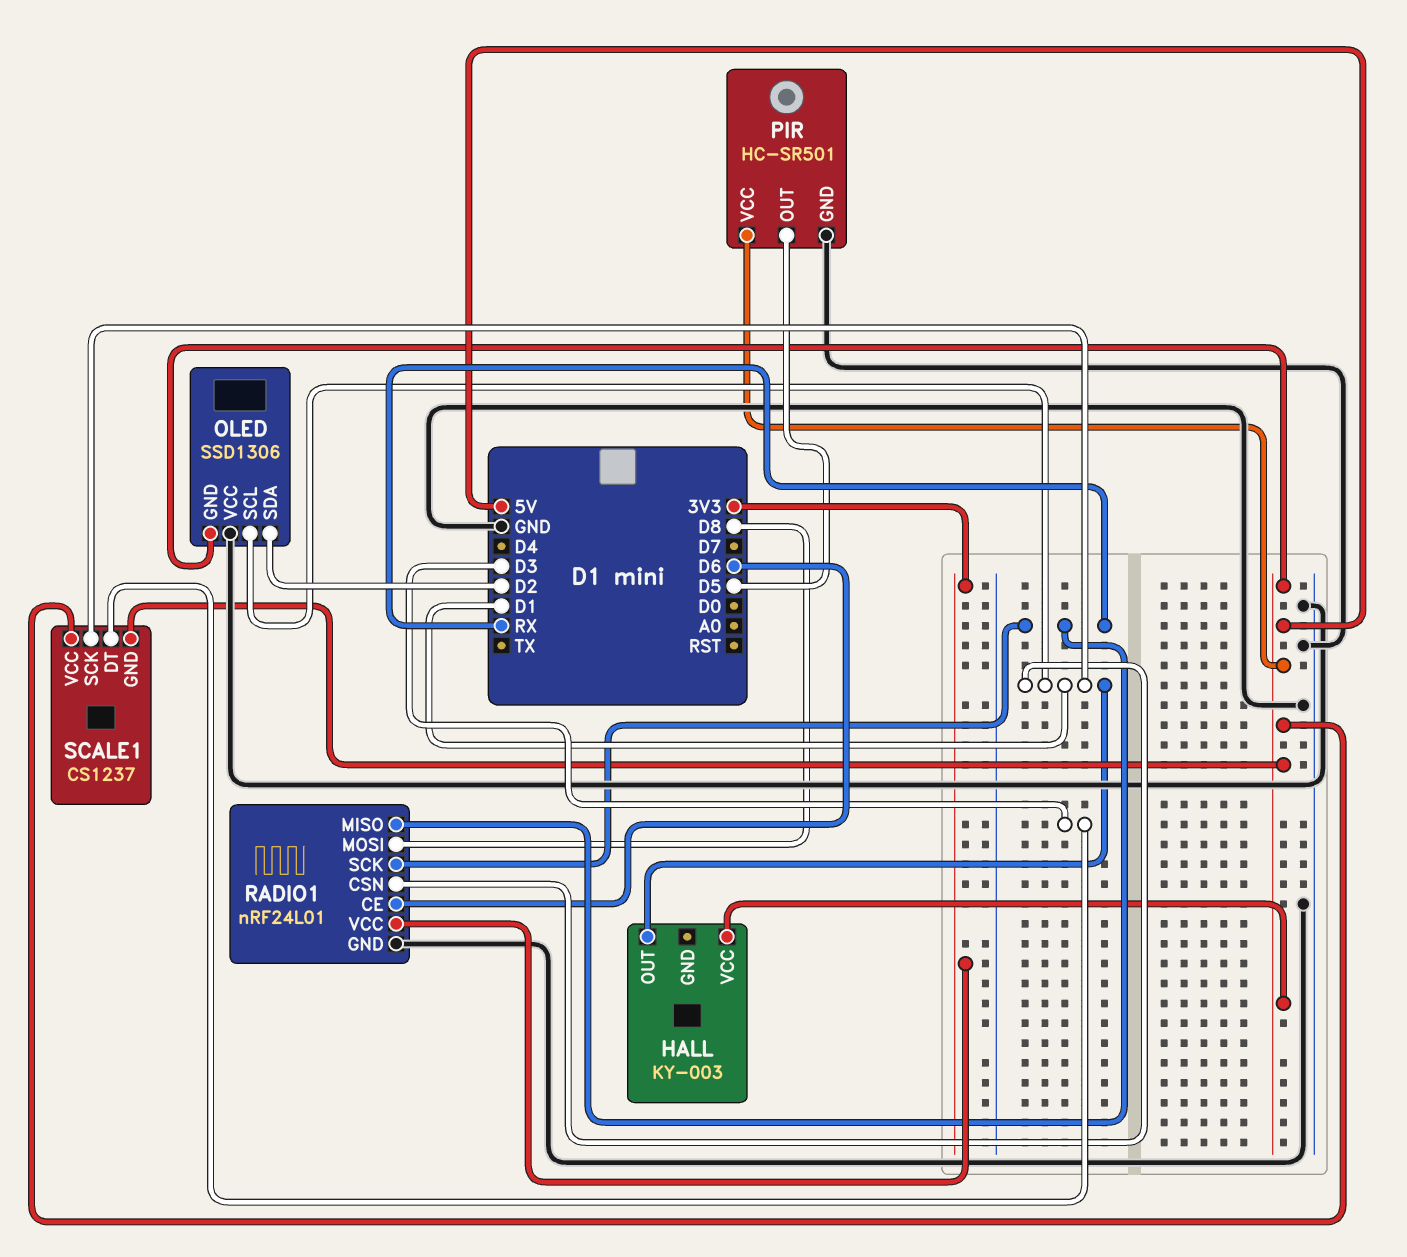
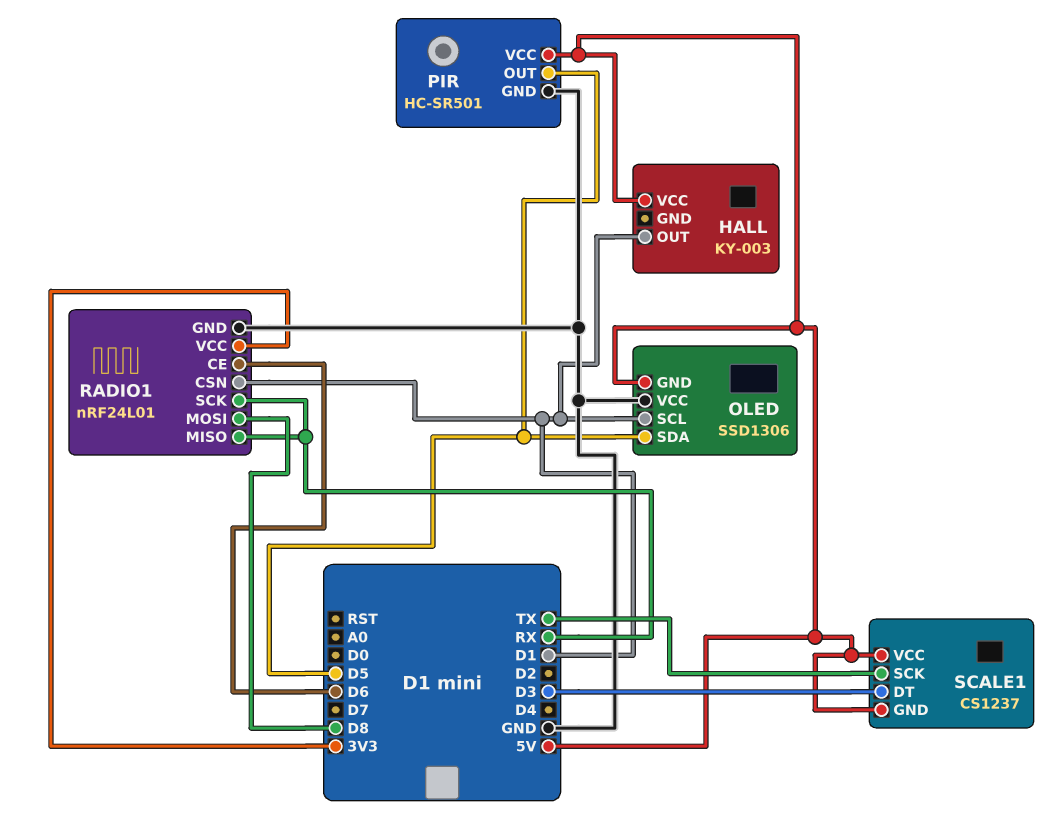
OLED pin SDA: D2 -> D5
SCALE1 pin SCK: D1 -> TX

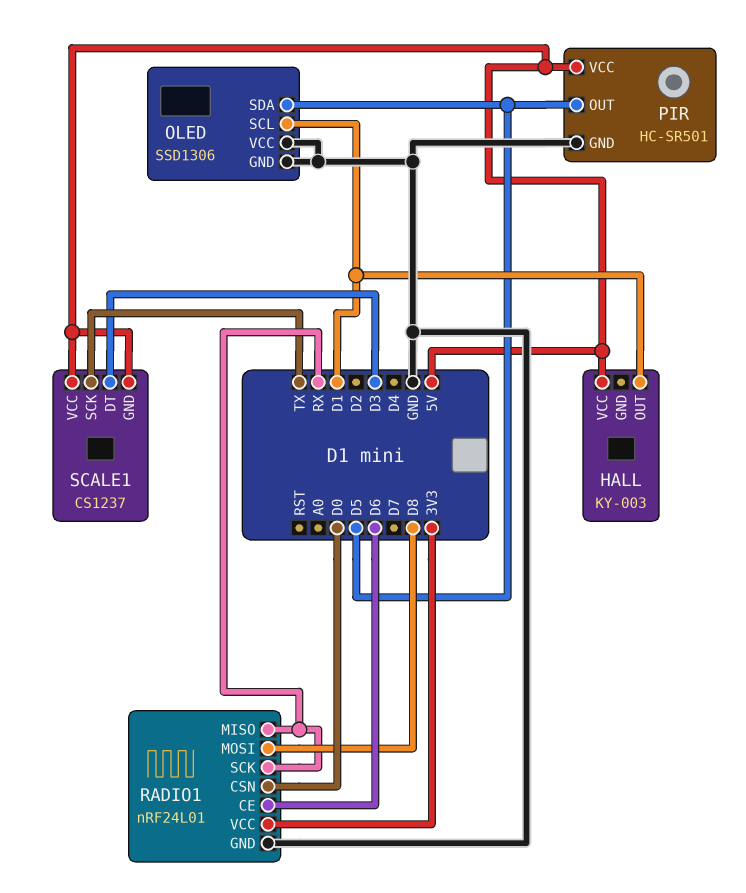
OLED pin GND: 5V -> GND
RADIO1 pin CSN: D1 -> D0

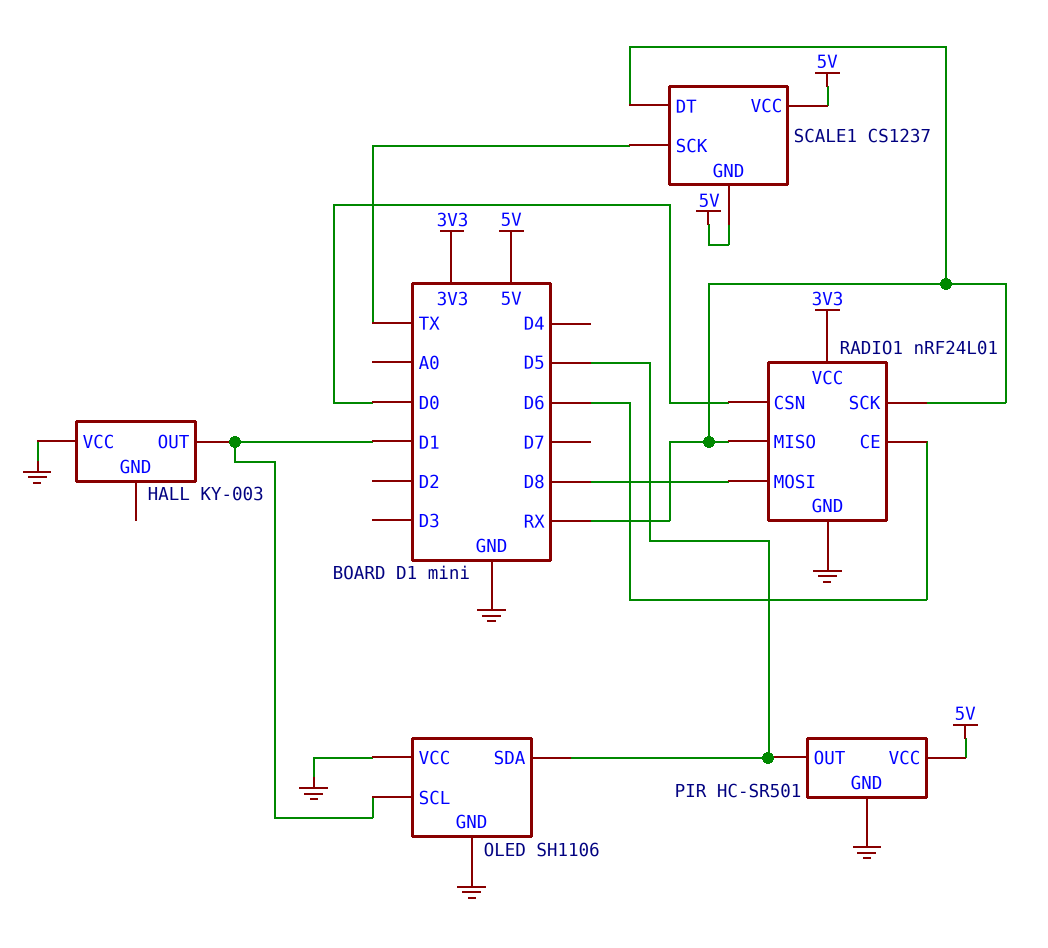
HALL pin VCC: 5V -> GND
OLED: SSD1306 -> SH1106
SCALE1 pin DT: D3 -> RX

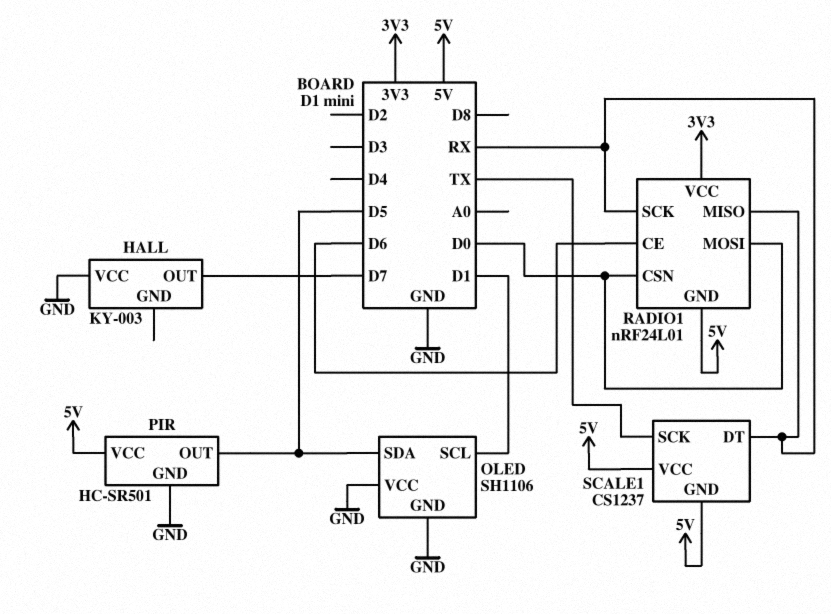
HALL pin OUT: D1 -> D7
RADIO1 pin GND: GND -> 5V
RADIO1 pin MOSI: D8 -> D0

